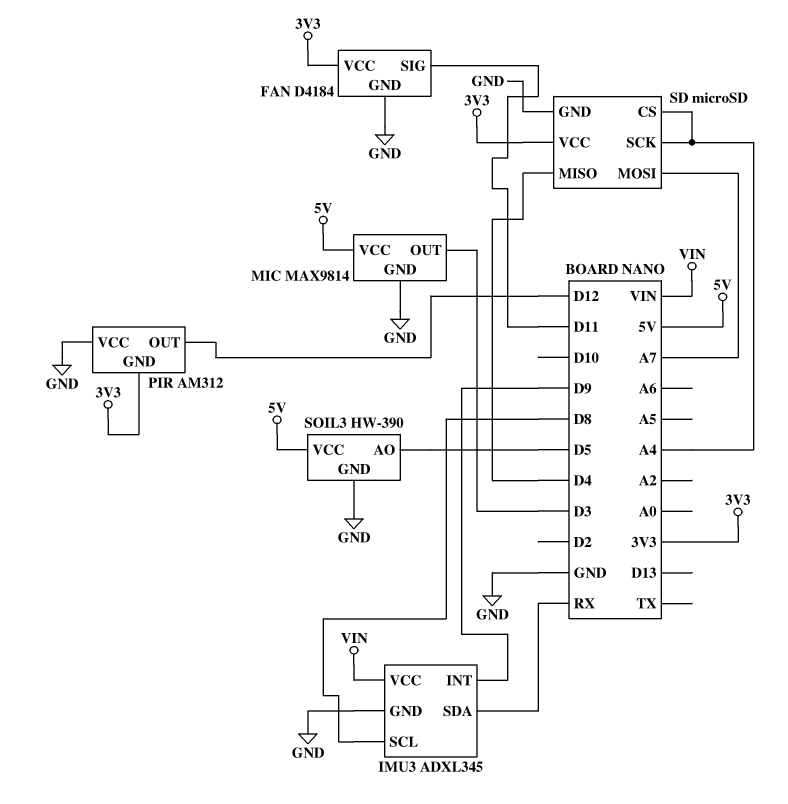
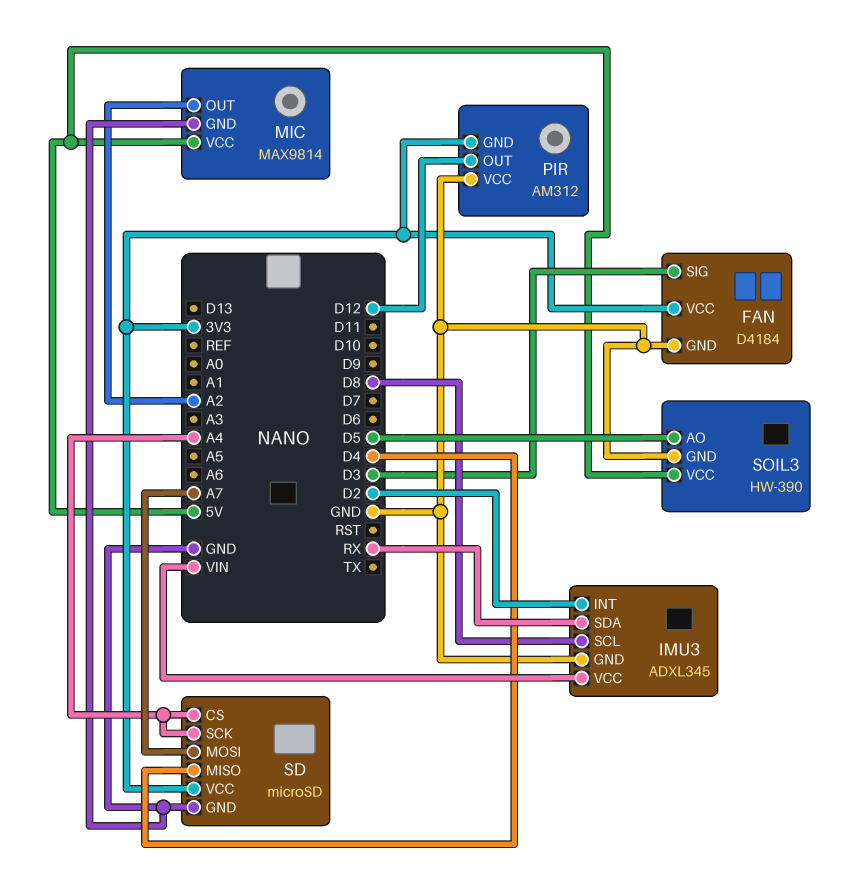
FAN pin SIG: D11 -> D3
IMU3 pin INT: D9 -> D2
MIC pin OUT: D3 -> A2

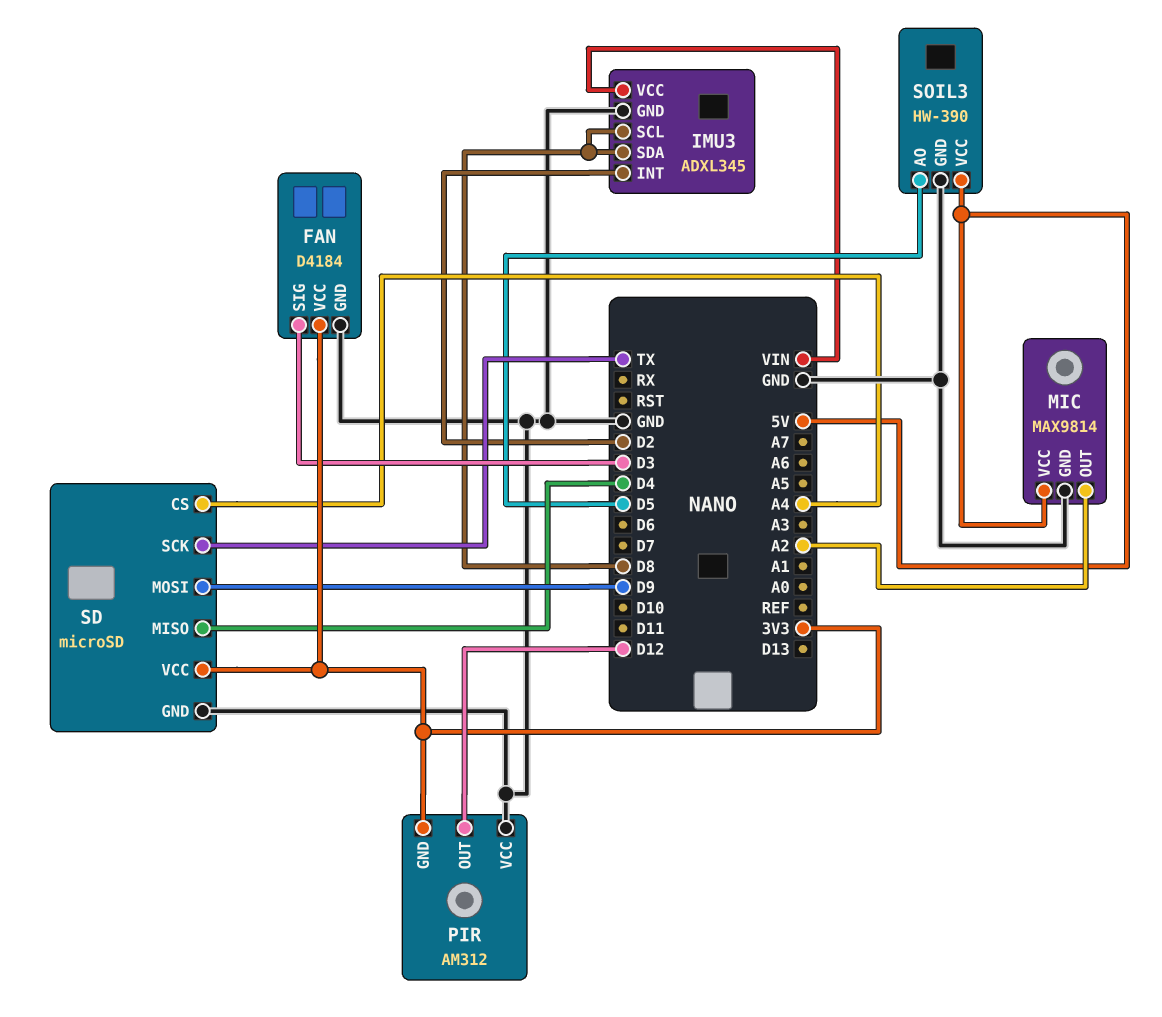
IMU3 pin SDA: RX -> D8
SD pin MOSI: A7 -> D9
SD pin SCK: A4 -> TX

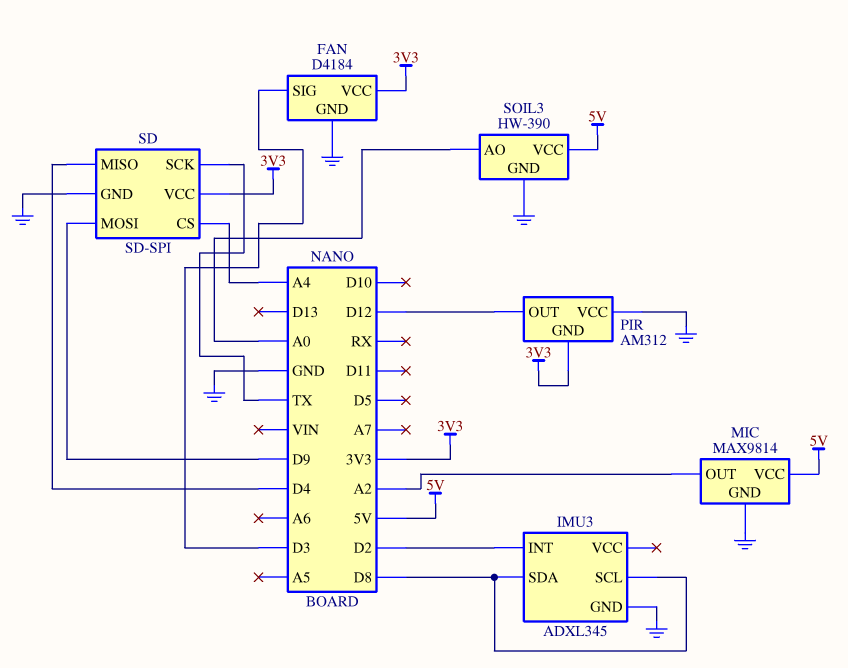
IMU3 pin VCC: VIN -> none
SD: microSD -> SD-SPI
SOIL3 pin AO: D5 -> A0

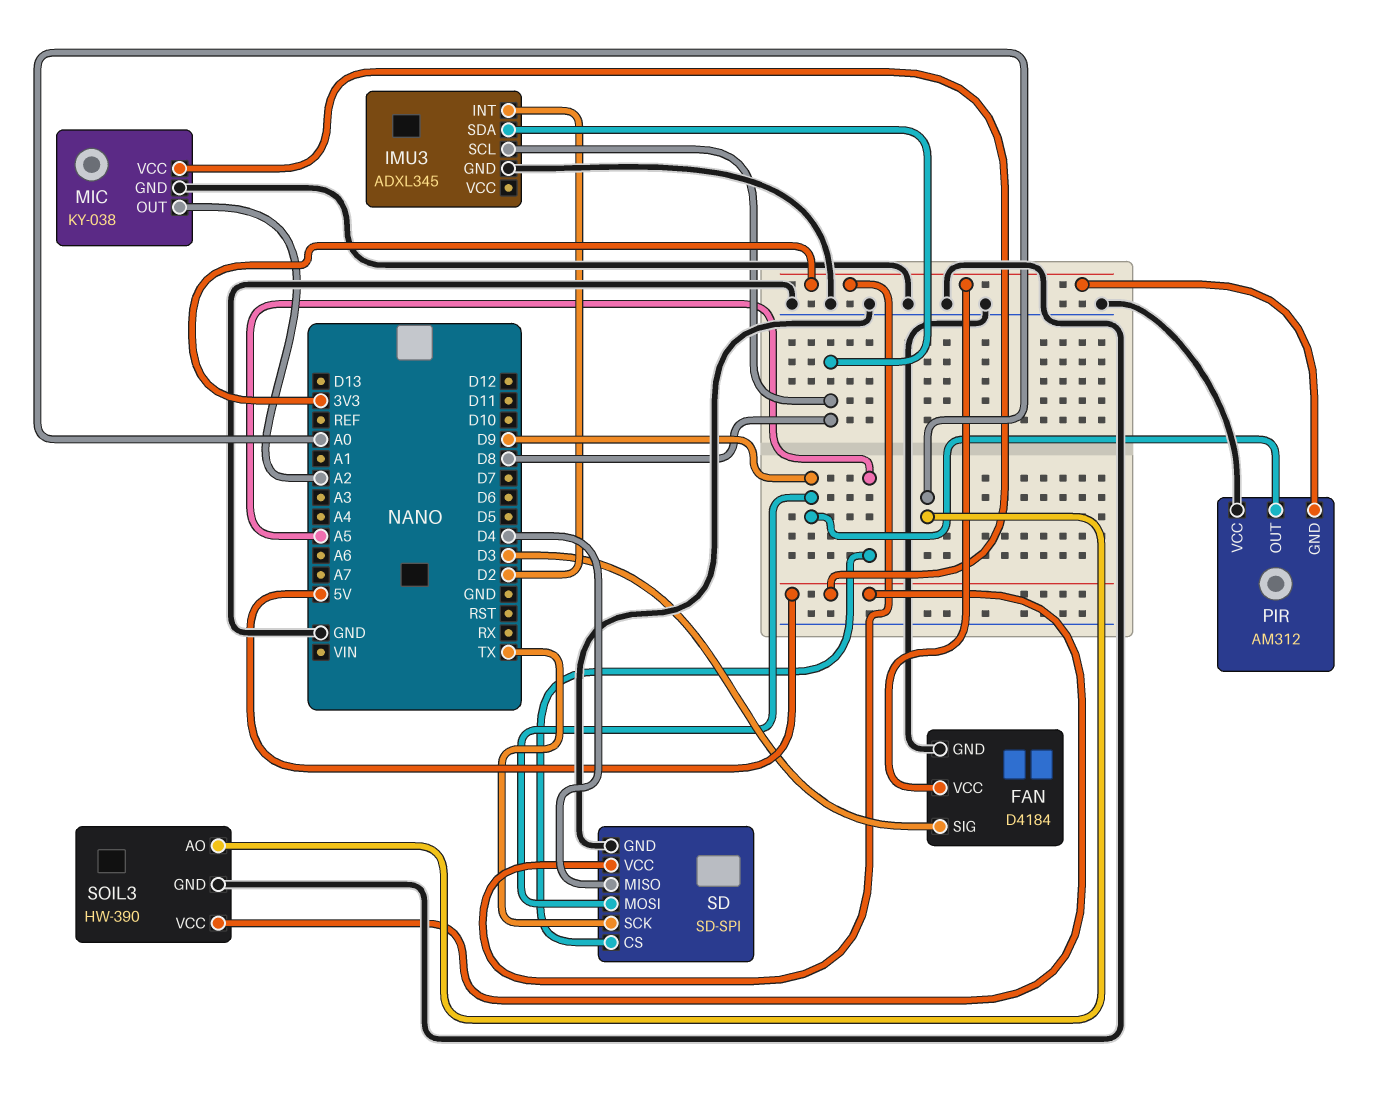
MIC: MAX9814 -> KY-038
PIR pin OUT: D12 -> D9
SD pin CS: A4 -> A5

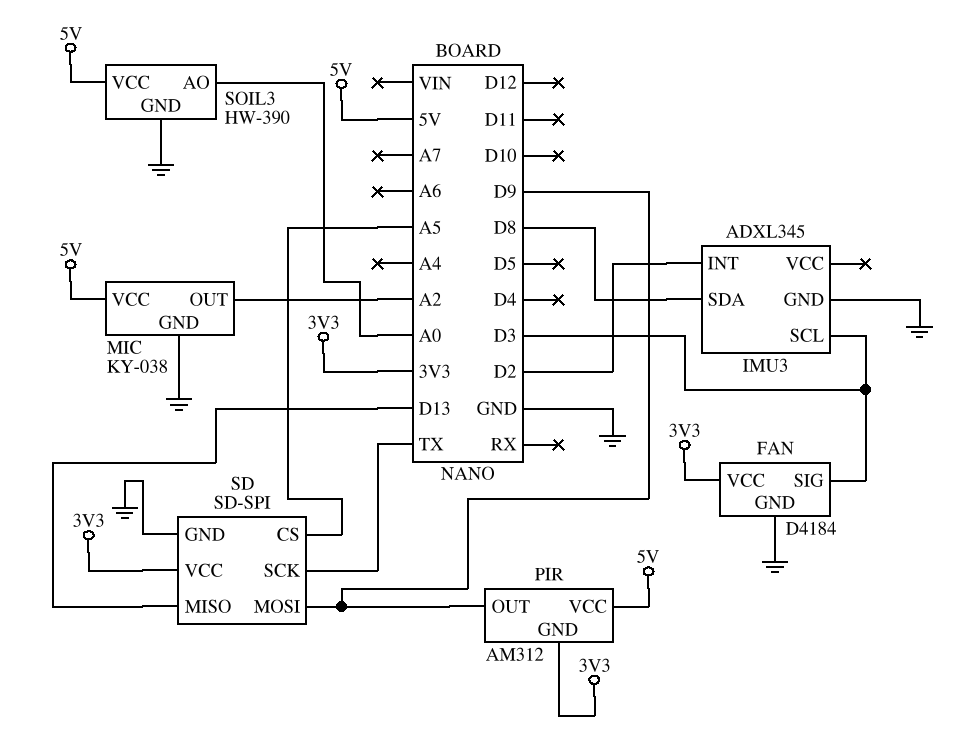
IMU3 pin SCL: D8 -> D3
PIR pin VCC: GND -> 5V
SD pin MISO: D4 -> D13

